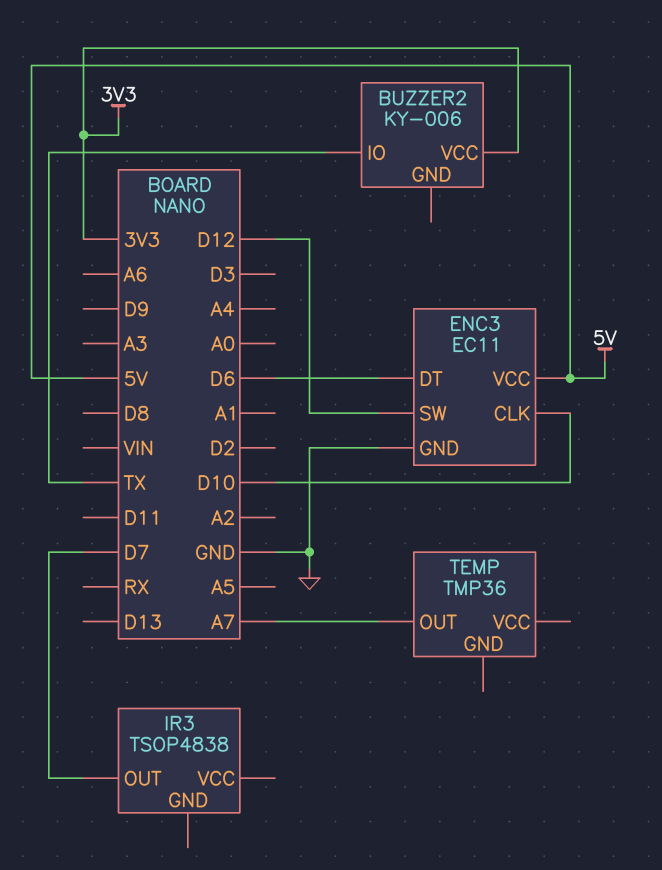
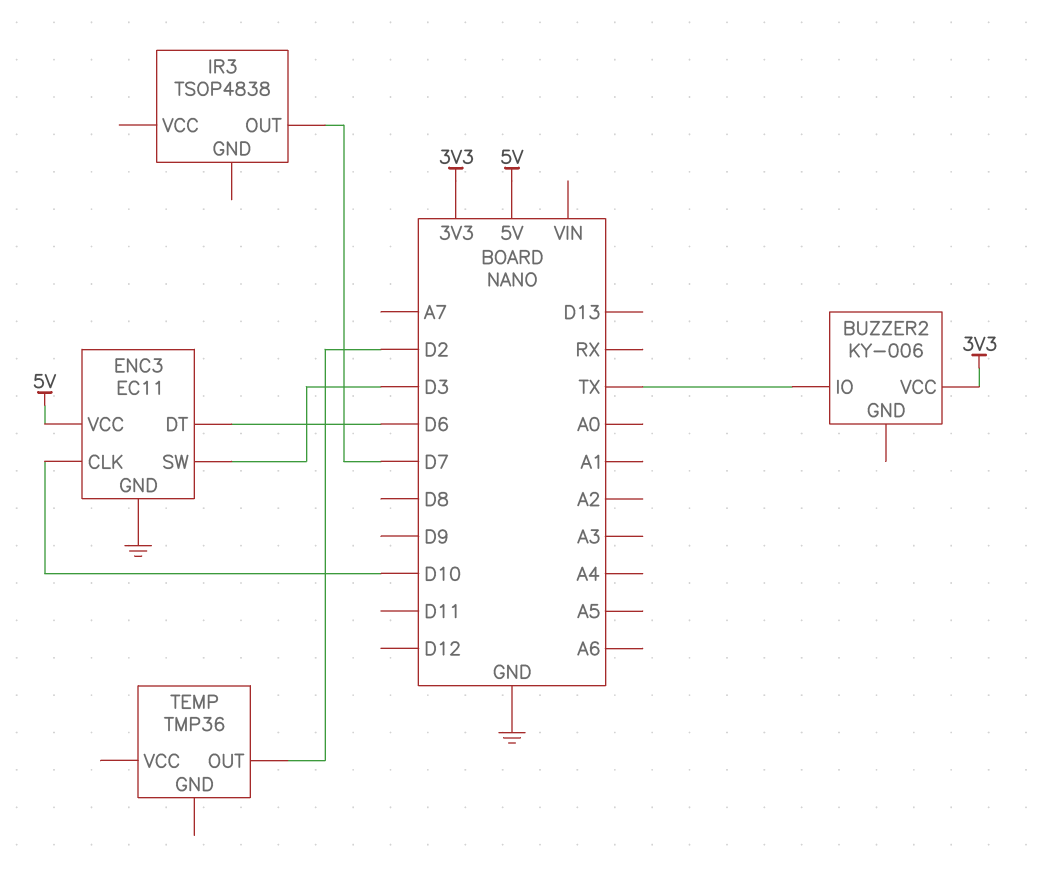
ENC3 pin SW: D12 -> D3
TEMP pin OUT: A7 -> D2

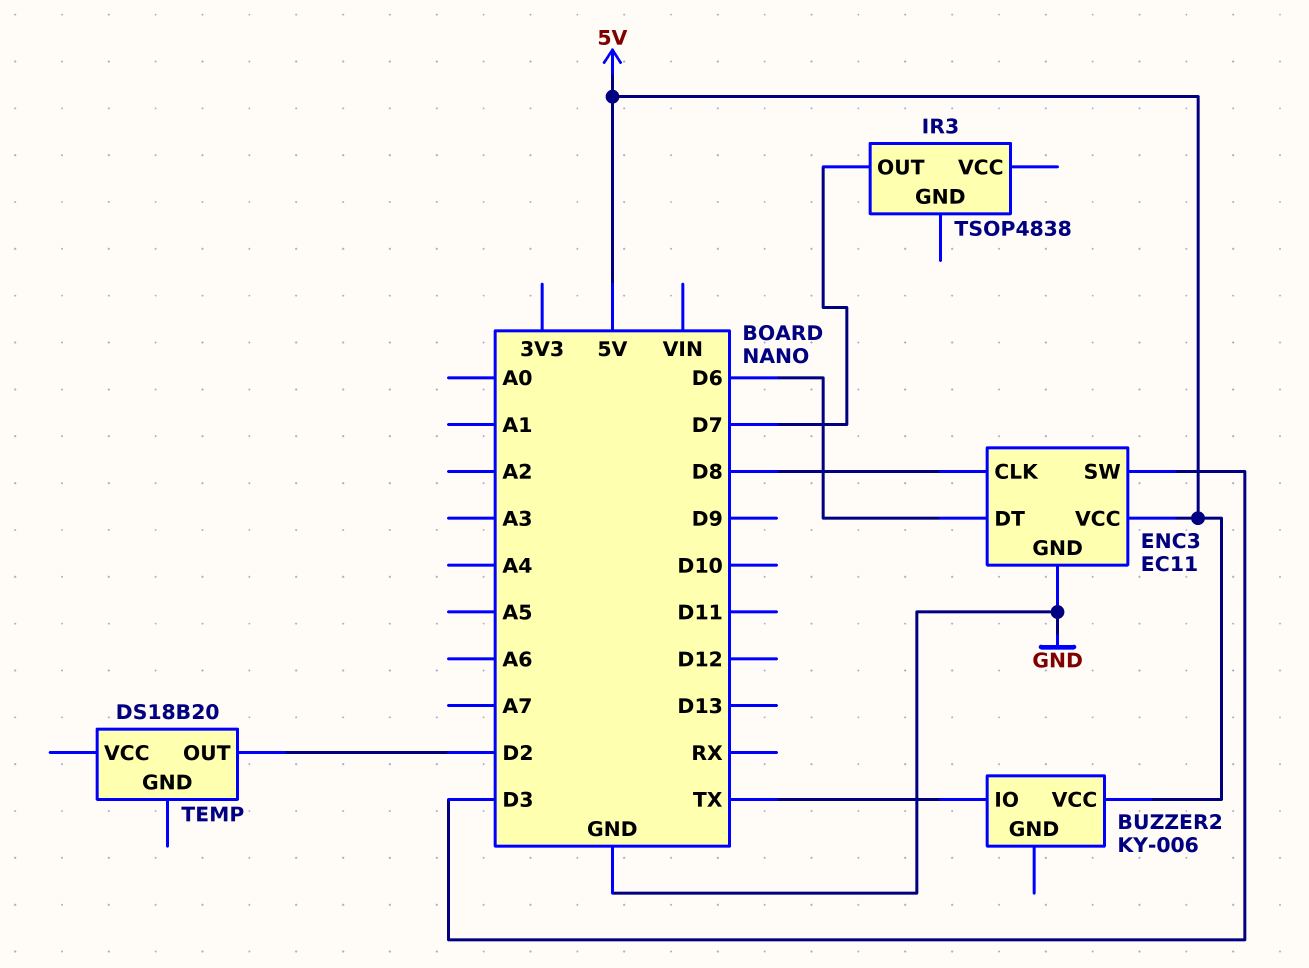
BUZZER2 pin VCC: 3V3 -> 5V
ENC3 pin CLK: D10 -> D8
TEMP: TMP36 -> DS18B20

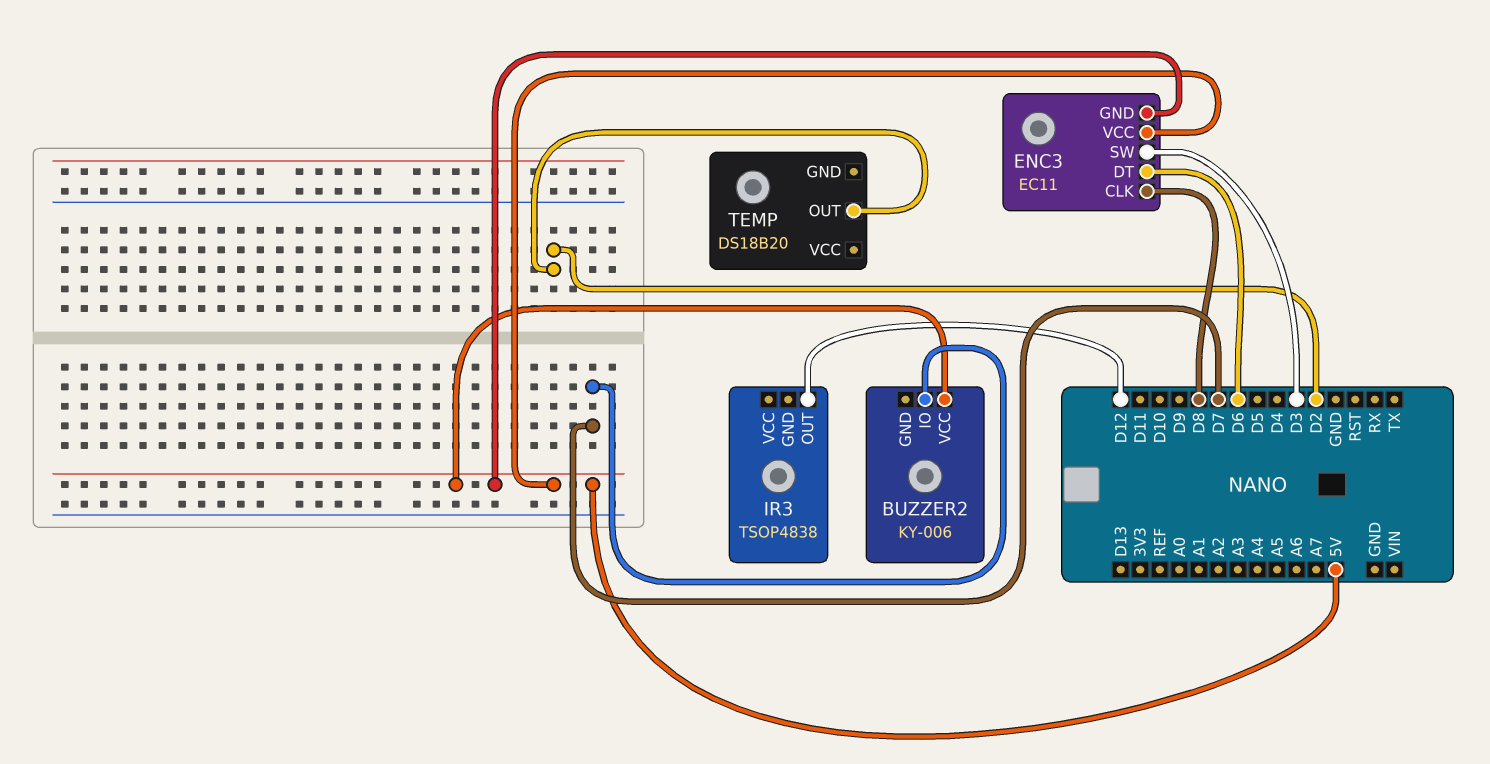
BUZZER2 pin IO: TX -> D7
ENC3 pin GND: GND -> 5V
IR3 pin OUT: D7 -> D12

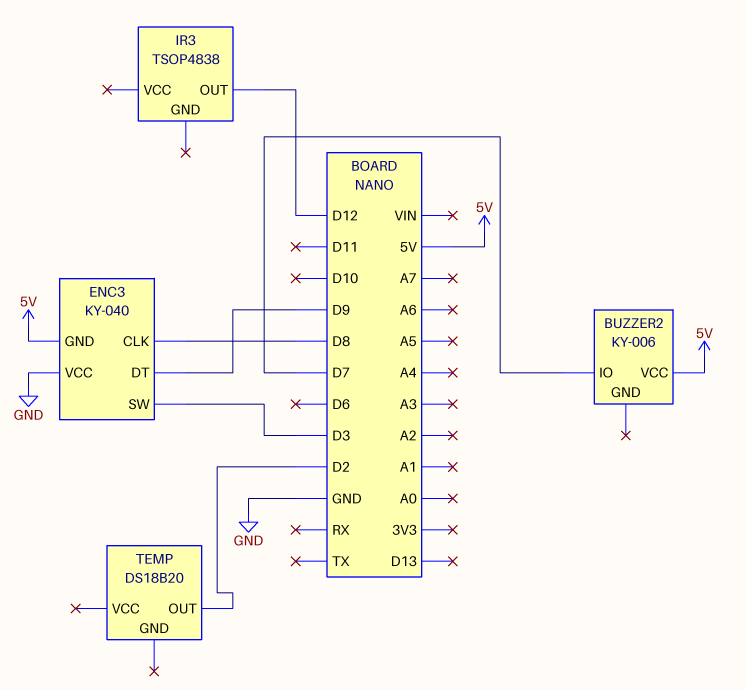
ENC3: EC11 -> KY-040
ENC3 pin DT: D6 -> D9
ENC3 pin VCC: 5V -> GND

